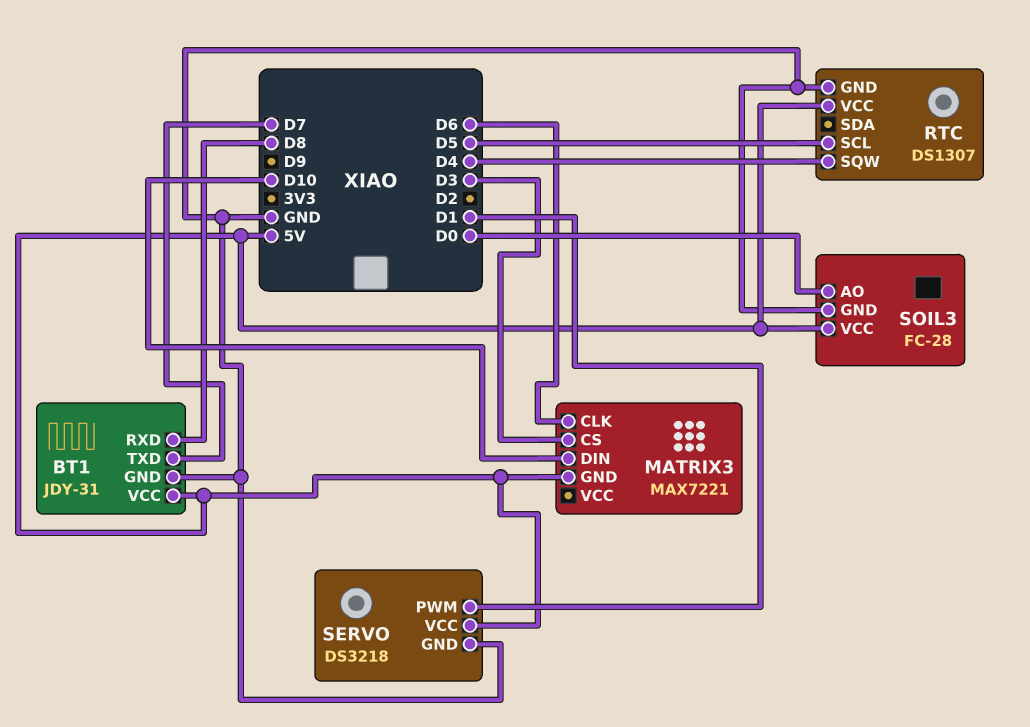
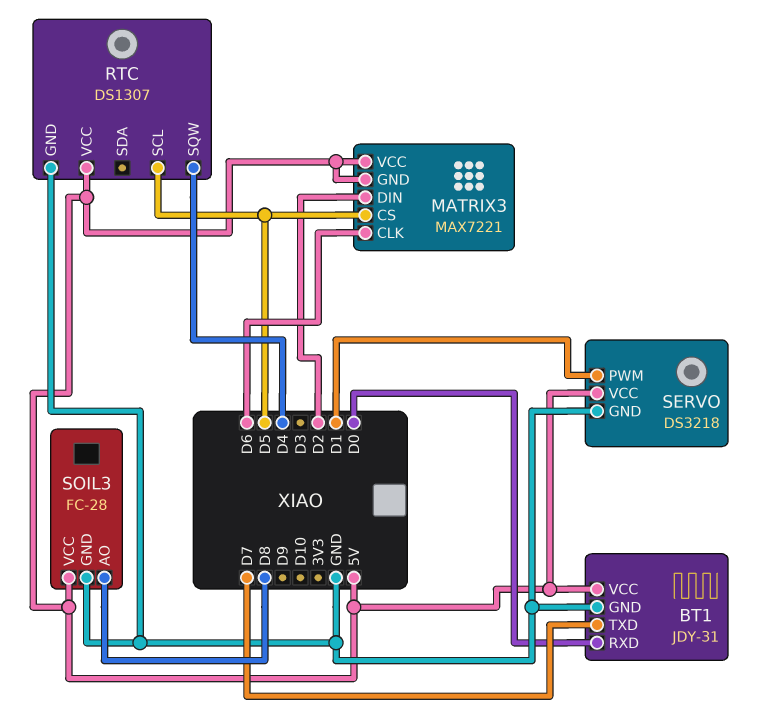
BT1 pin RXD: D8 -> D0
MATRIX3 pin CS: D3 -> D5
MATRIX3 pin DIN: D10 -> D2
MATRIX3 pin VCC: none -> 5V
SOIL3 pin AO: D0 -> D8

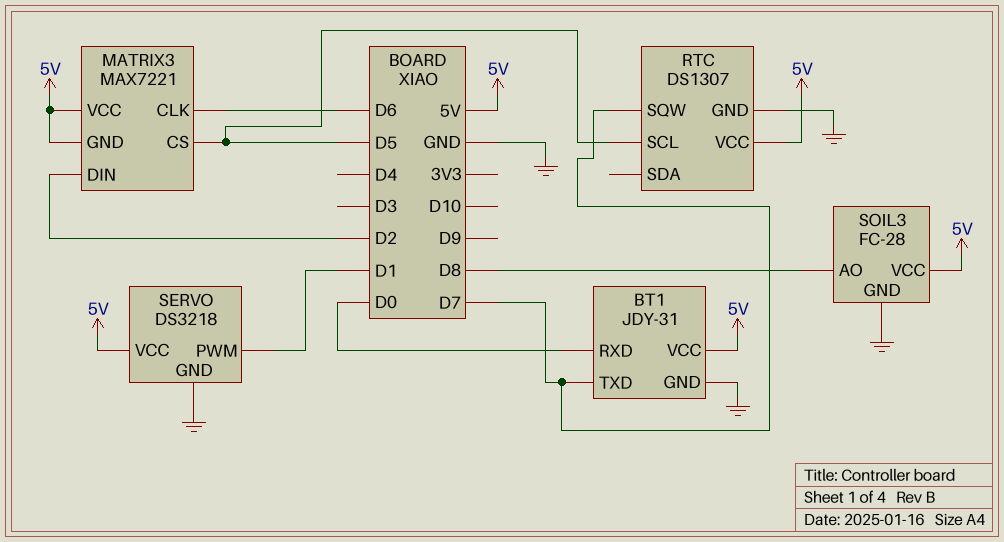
RTC pin SQW: D4 -> D7

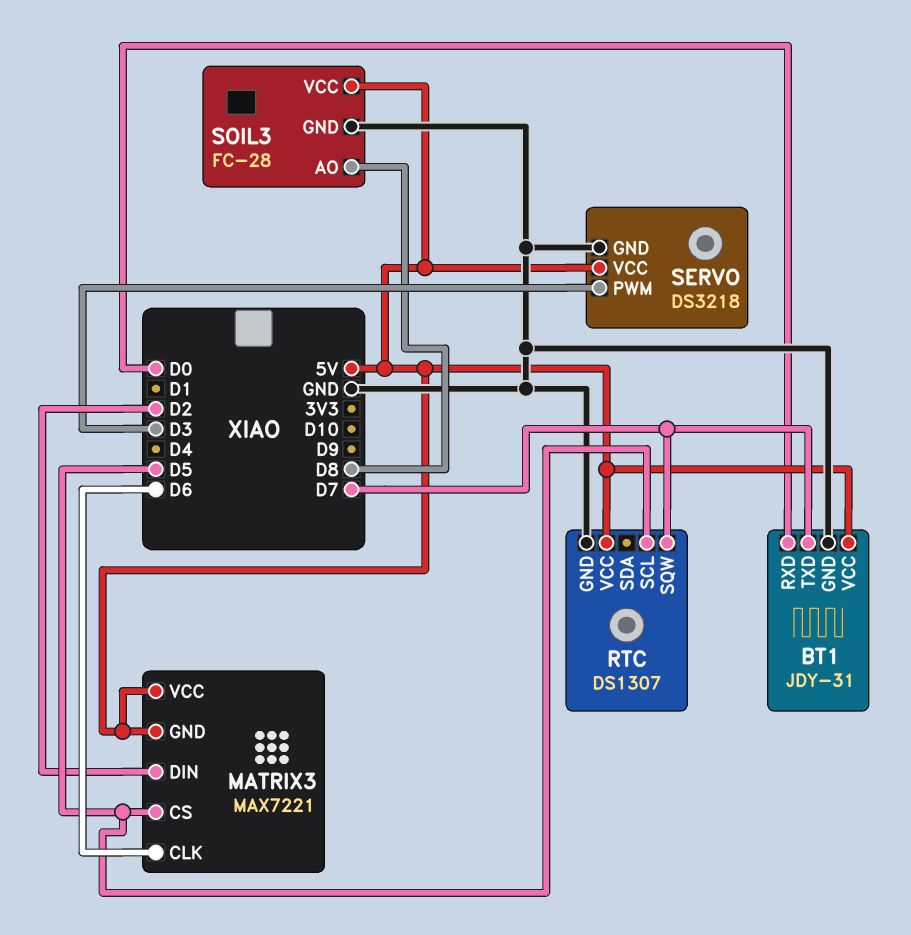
SERVO pin PWM: D1 -> D3

